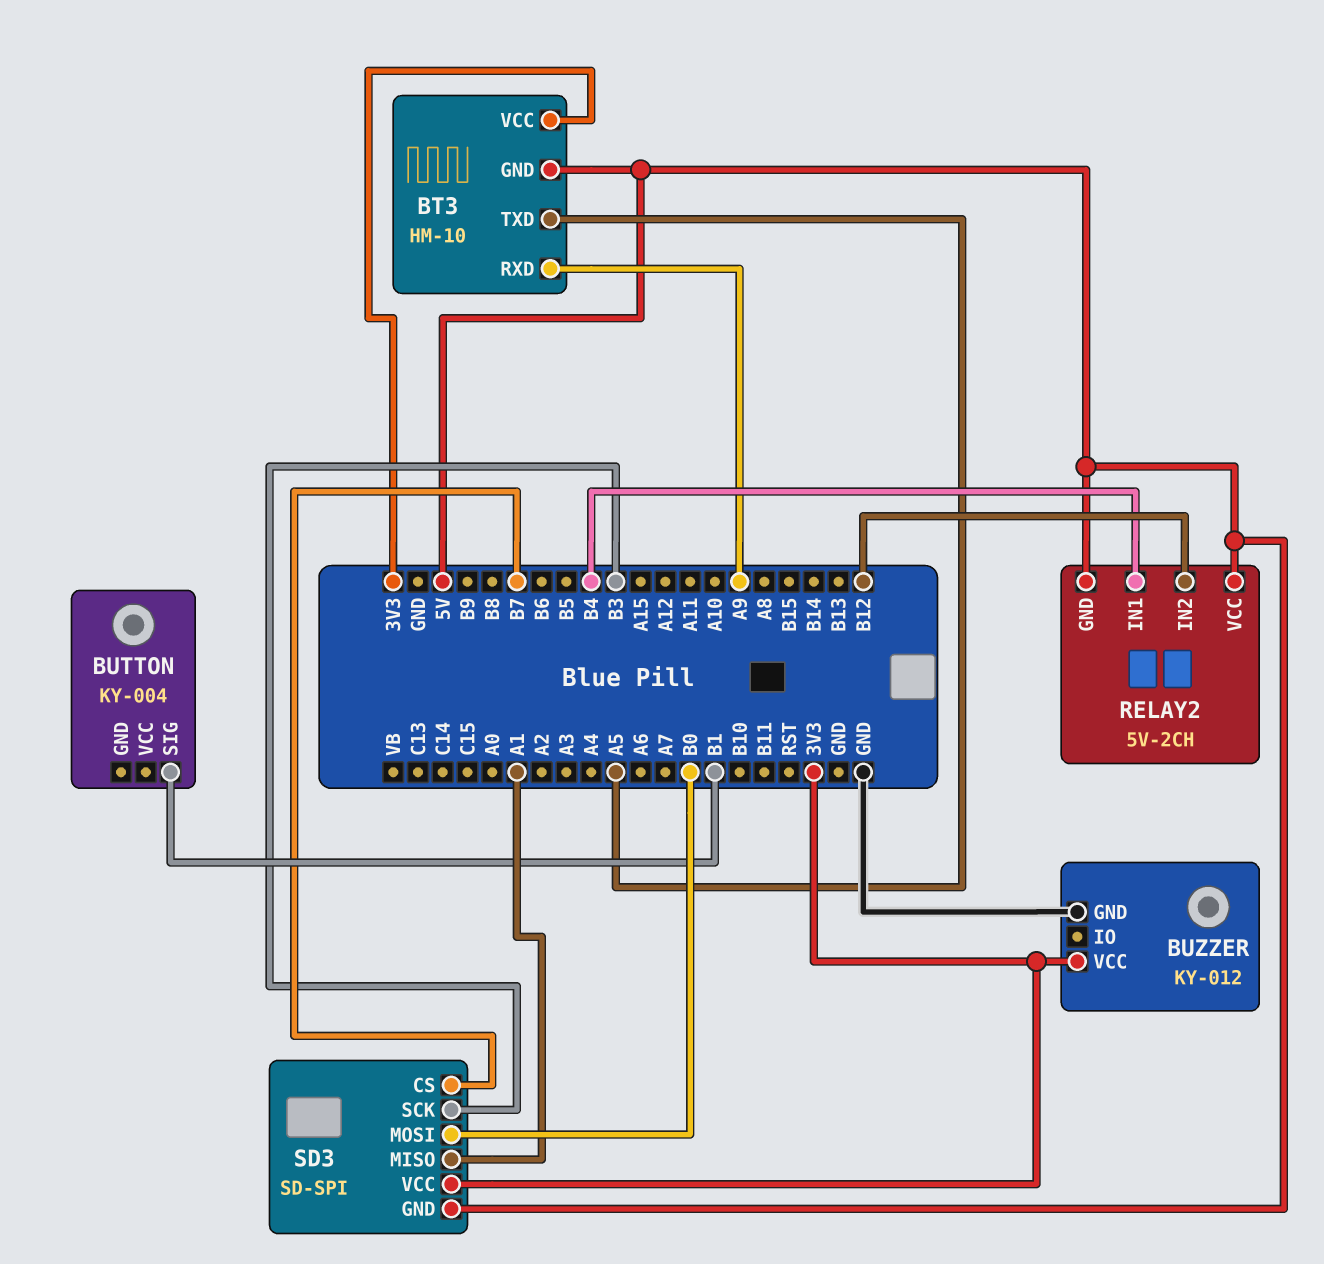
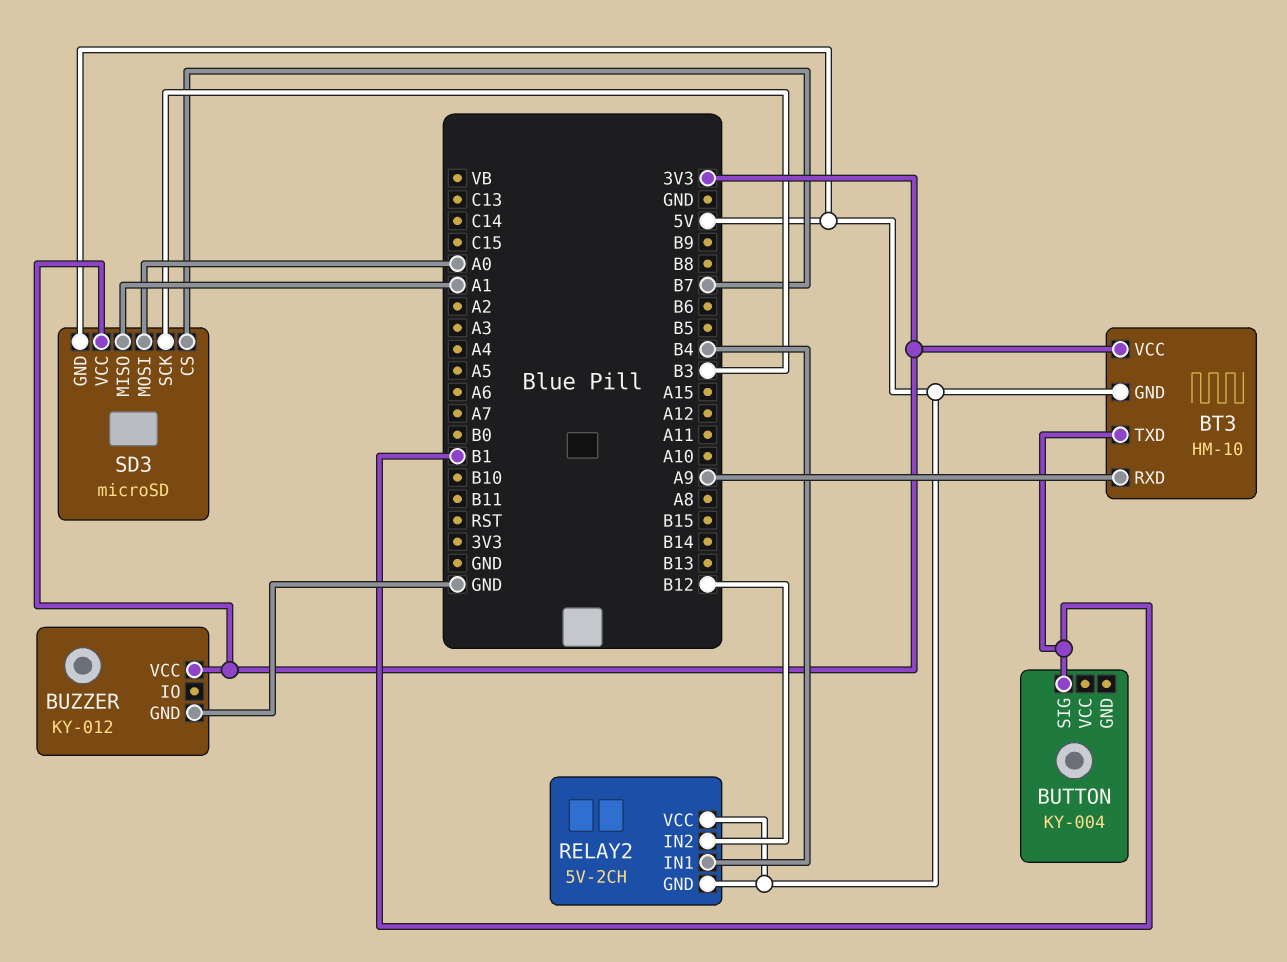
BT3 pin TXD: A5 -> B1
SD3: SD-SPI -> microSD
SD3 pin MOSI: B0 -> A0

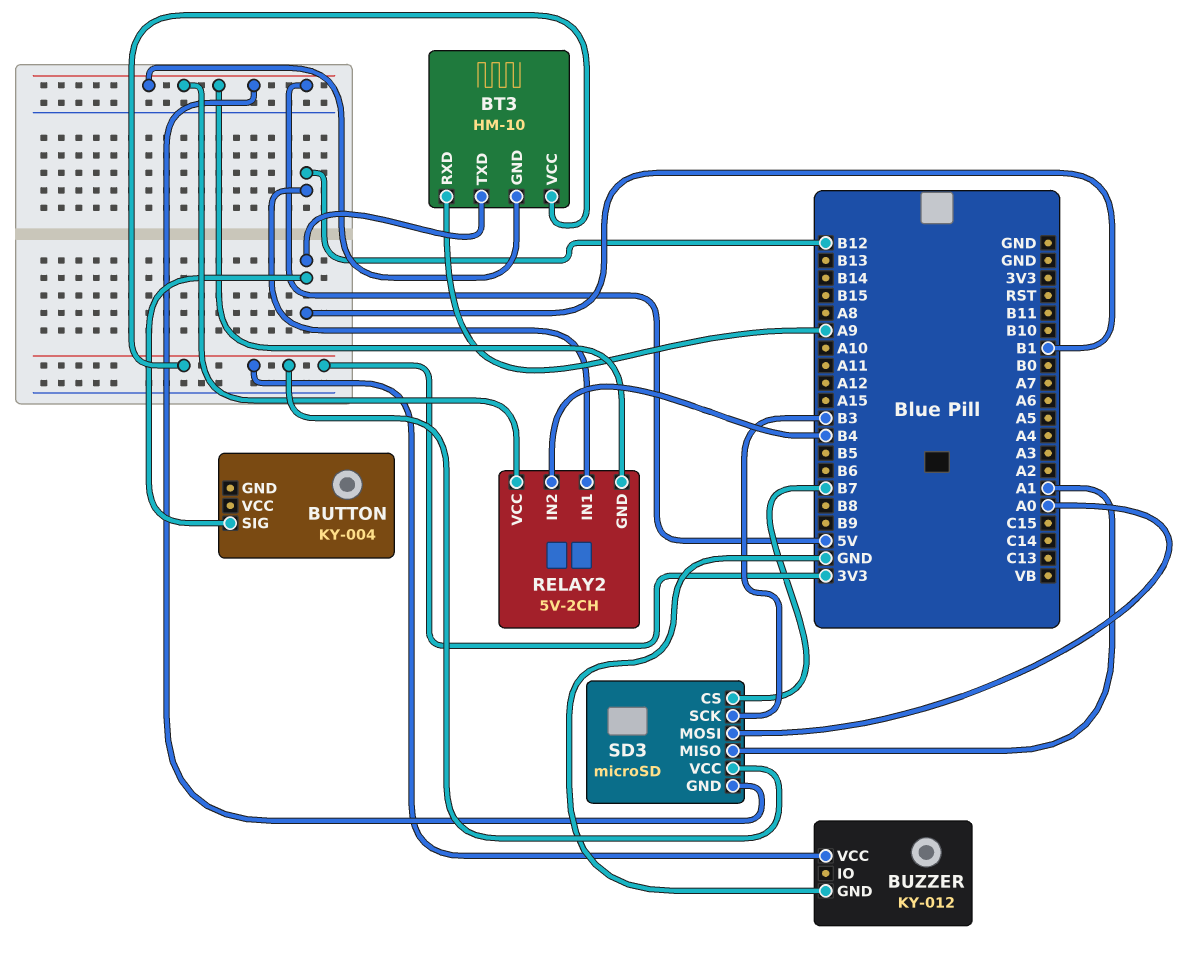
RELAY2 pin IN1: B4 -> B12
RELAY2 pin IN2: B12 -> B4

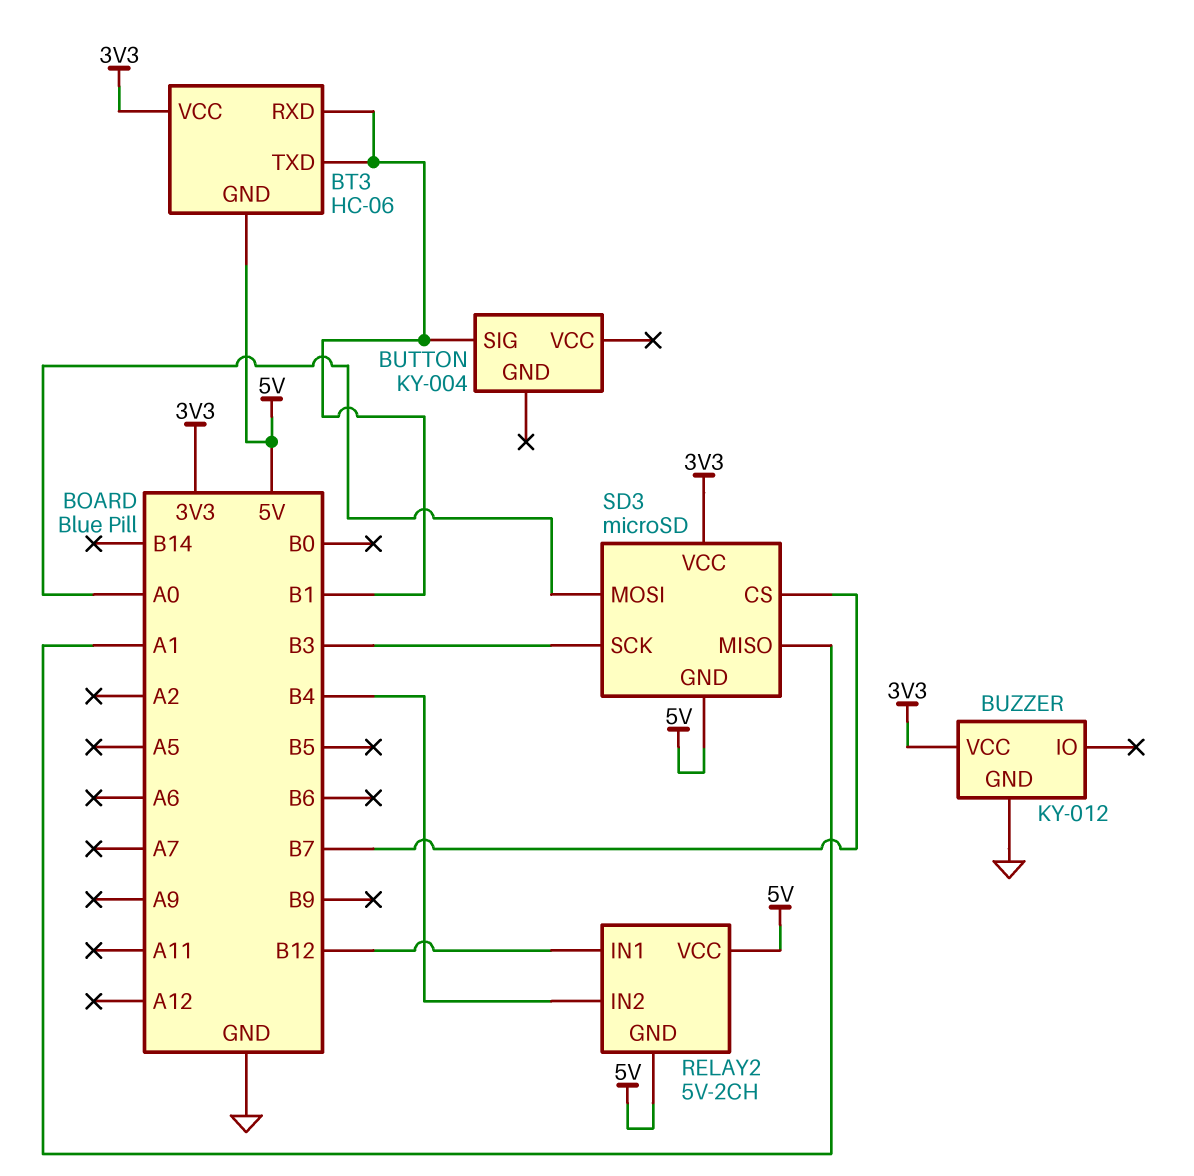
BT3: HM-10 -> HC-06
BT3 pin RXD: A9 -> B1

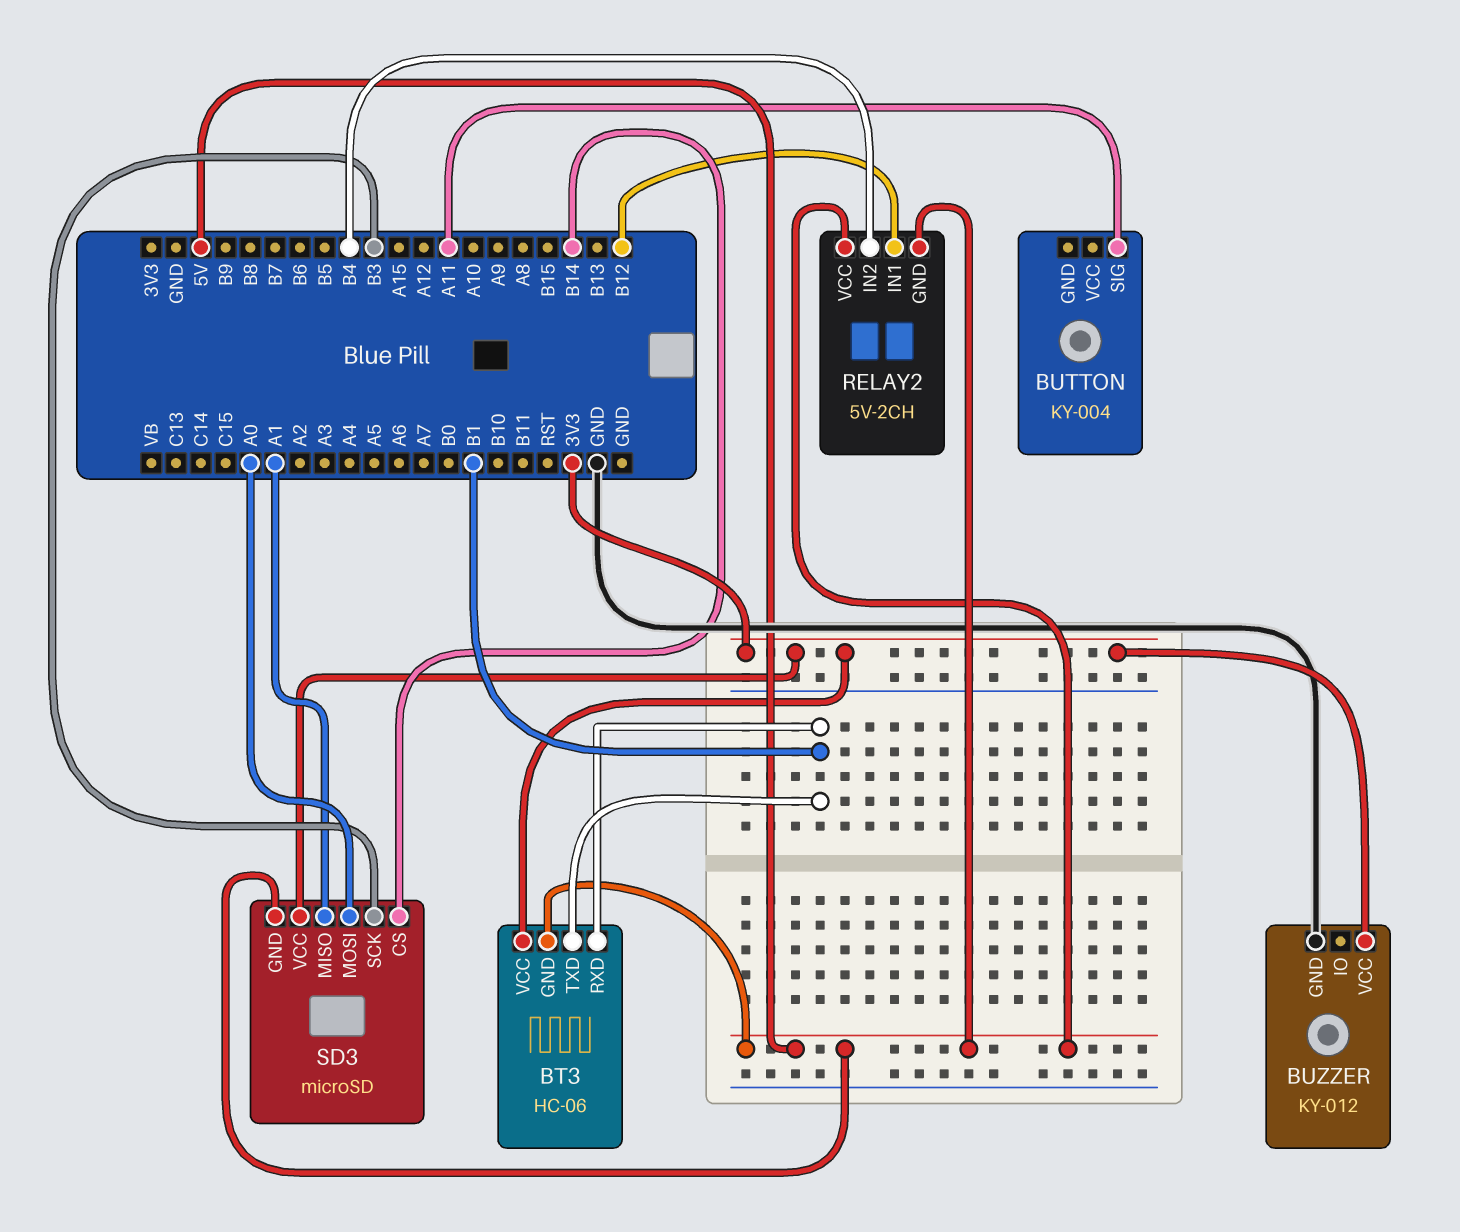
BUTTON pin SIG: B1 -> A11
SD3 pin CS: B7 -> B14

